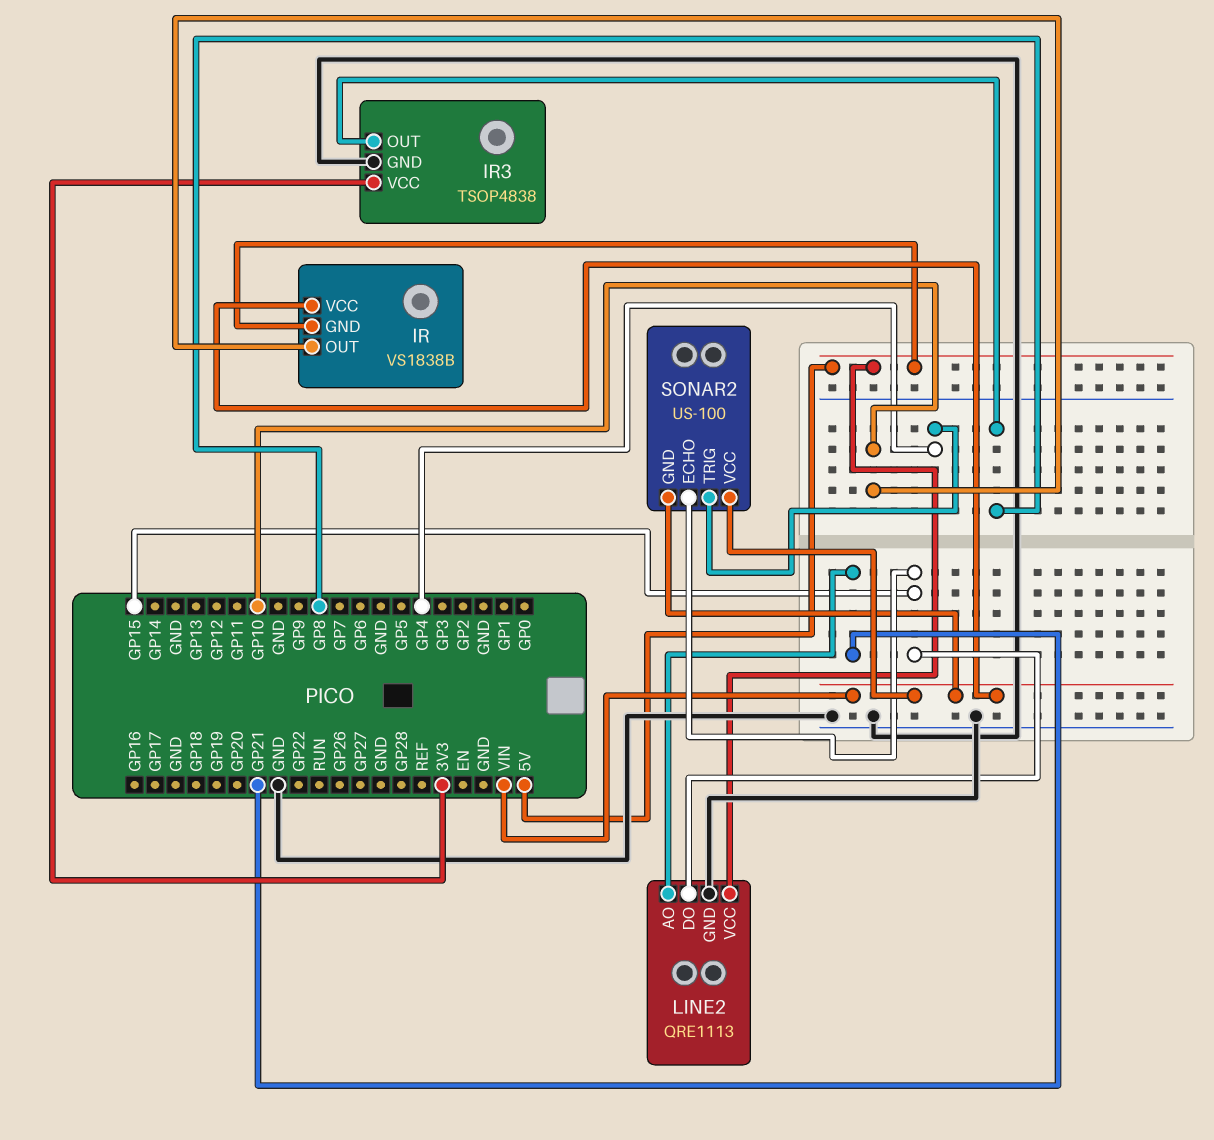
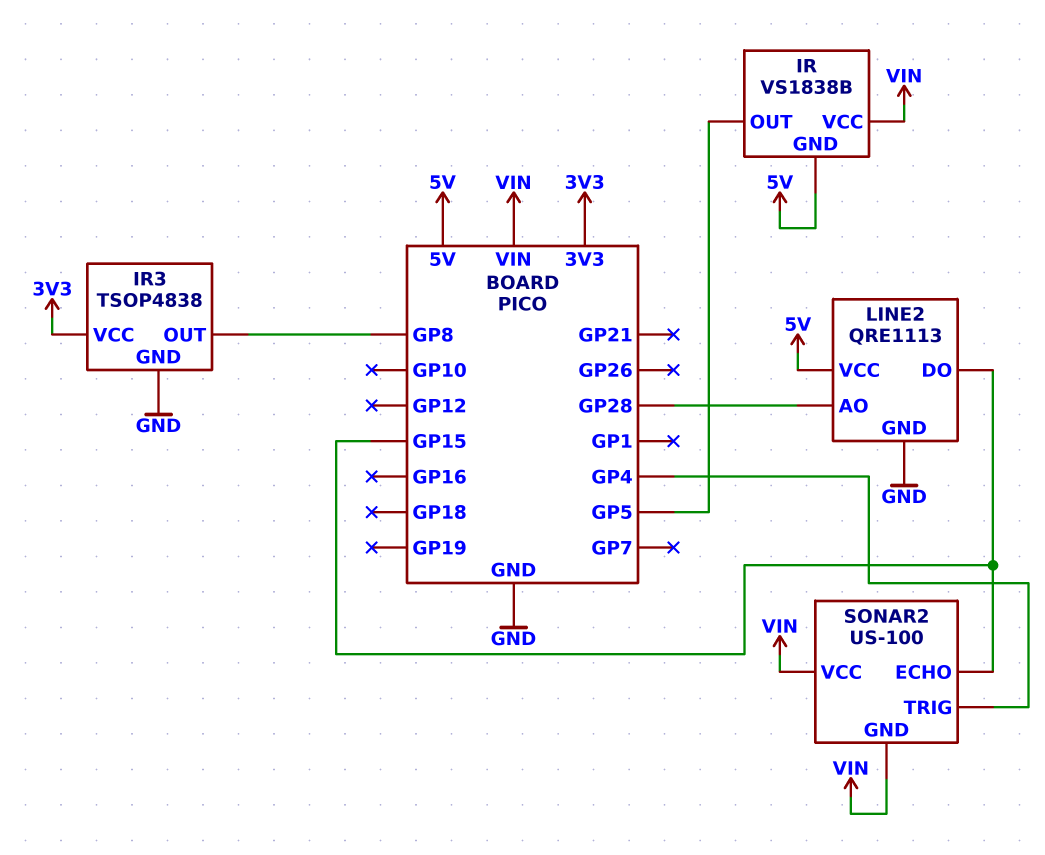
IR pin OUT: GP10 -> GP5
LINE2 pin AO: GP21 -> GP28

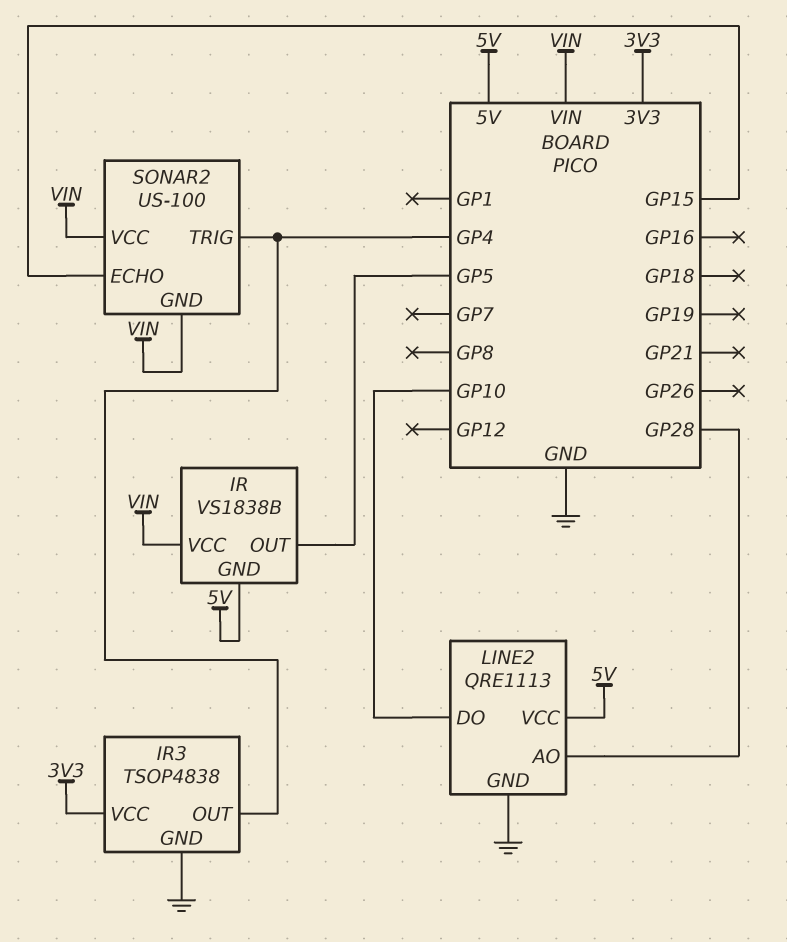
IR3 pin OUT: GP8 -> GP4
LINE2 pin DO: GP15 -> GP10

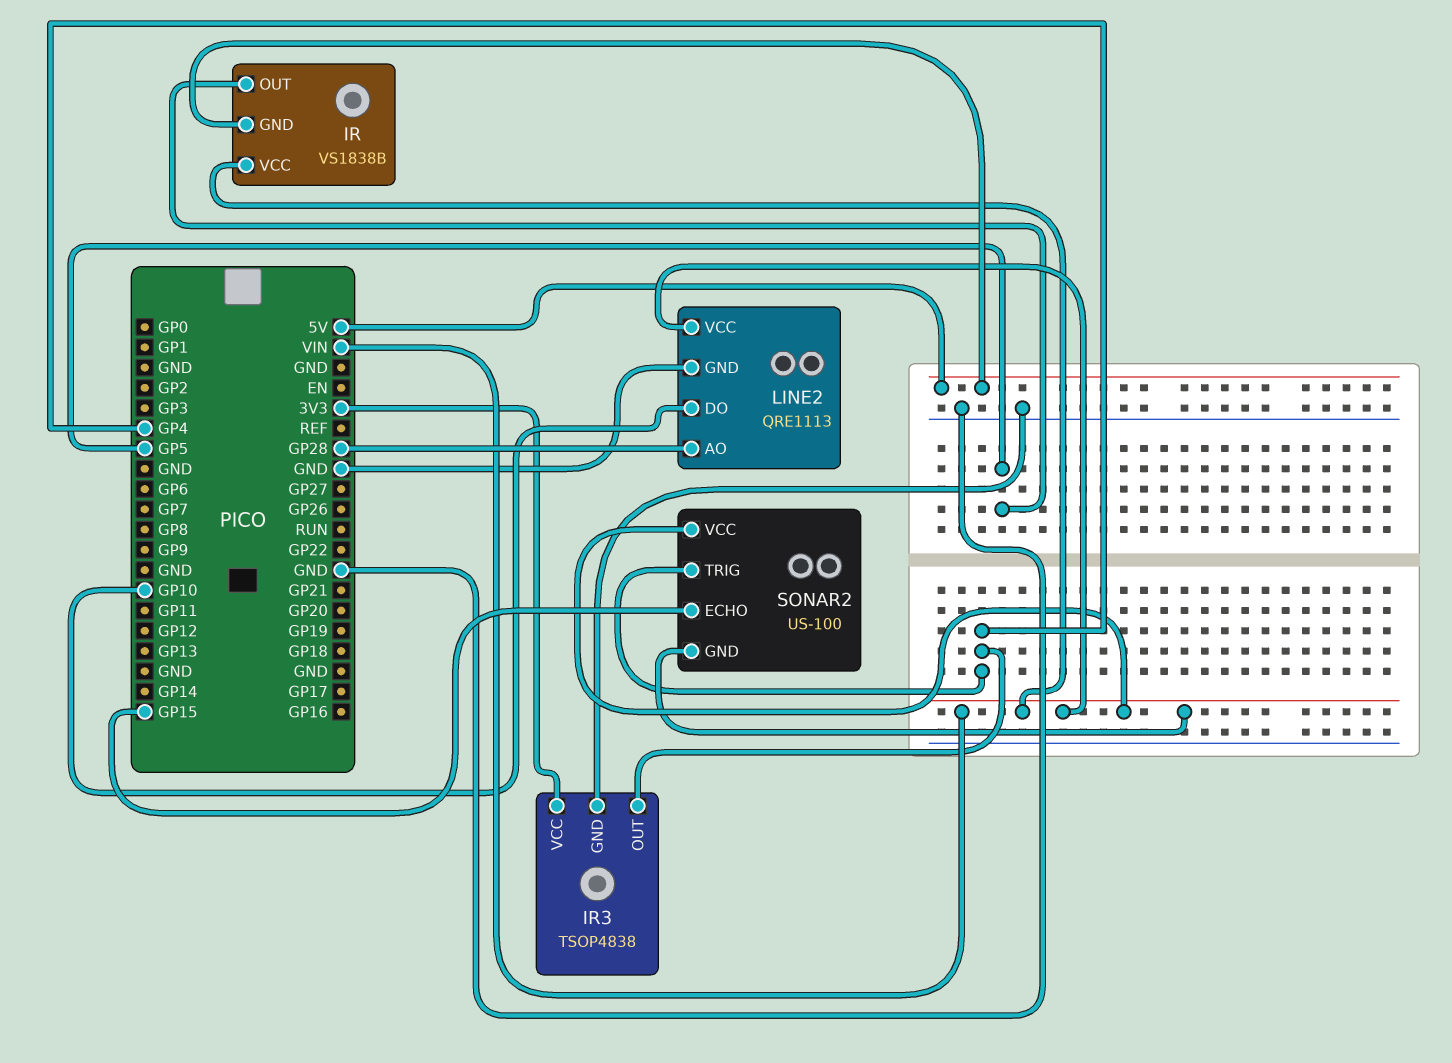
LINE2 pin VCC: 5V -> VIN

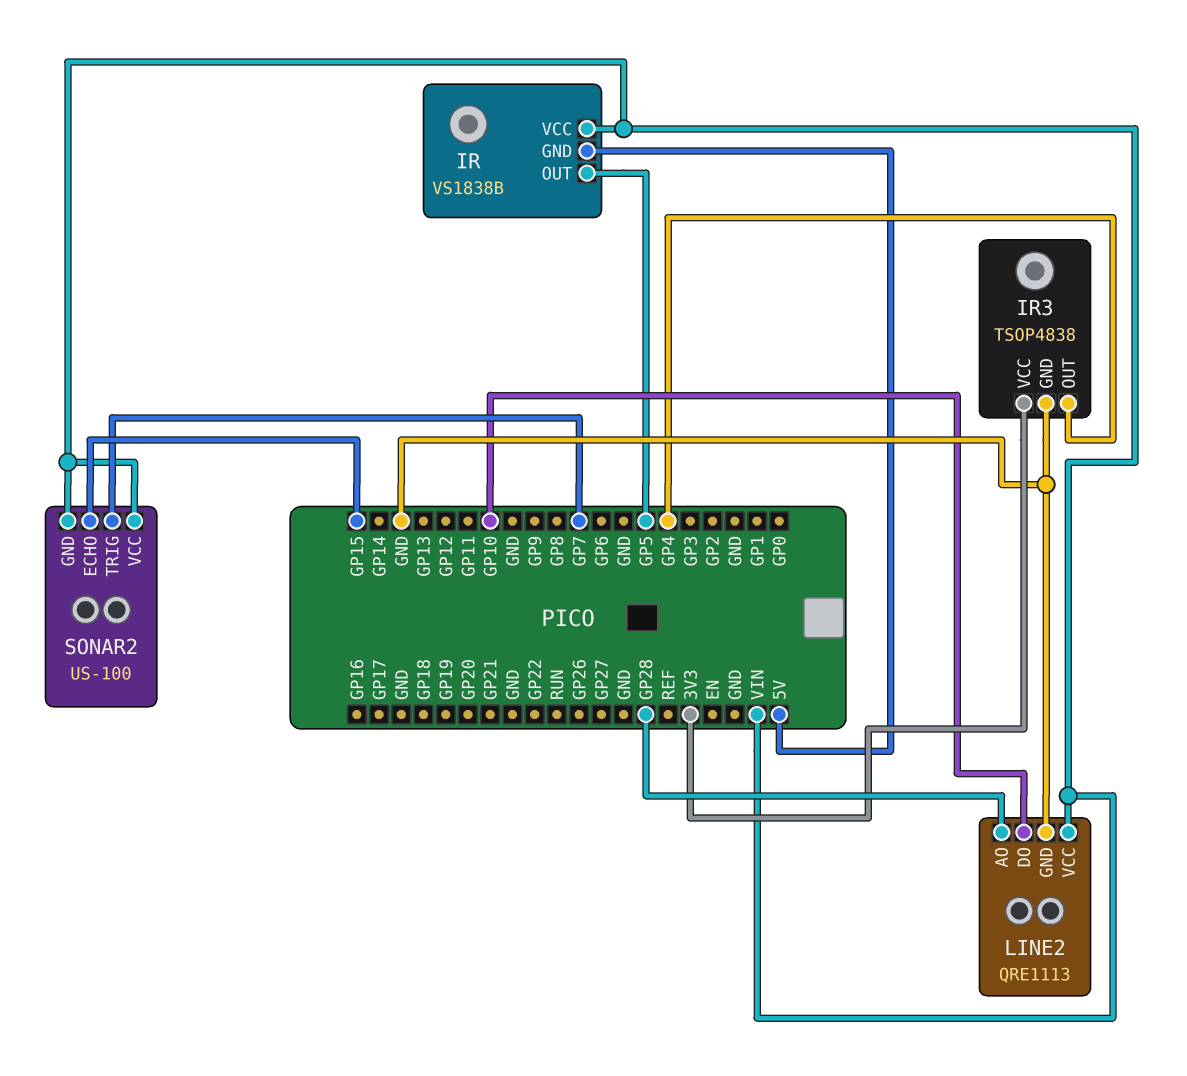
SONAR2 pin TRIG: GP4 -> GP7

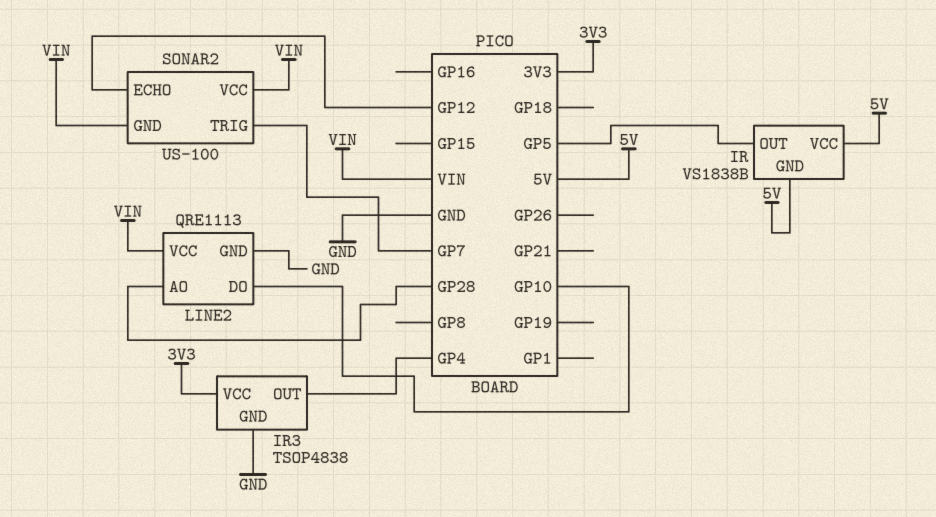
IR pin VCC: VIN -> 5V
SONAR2 pin ECHO: GP15 -> GP12

